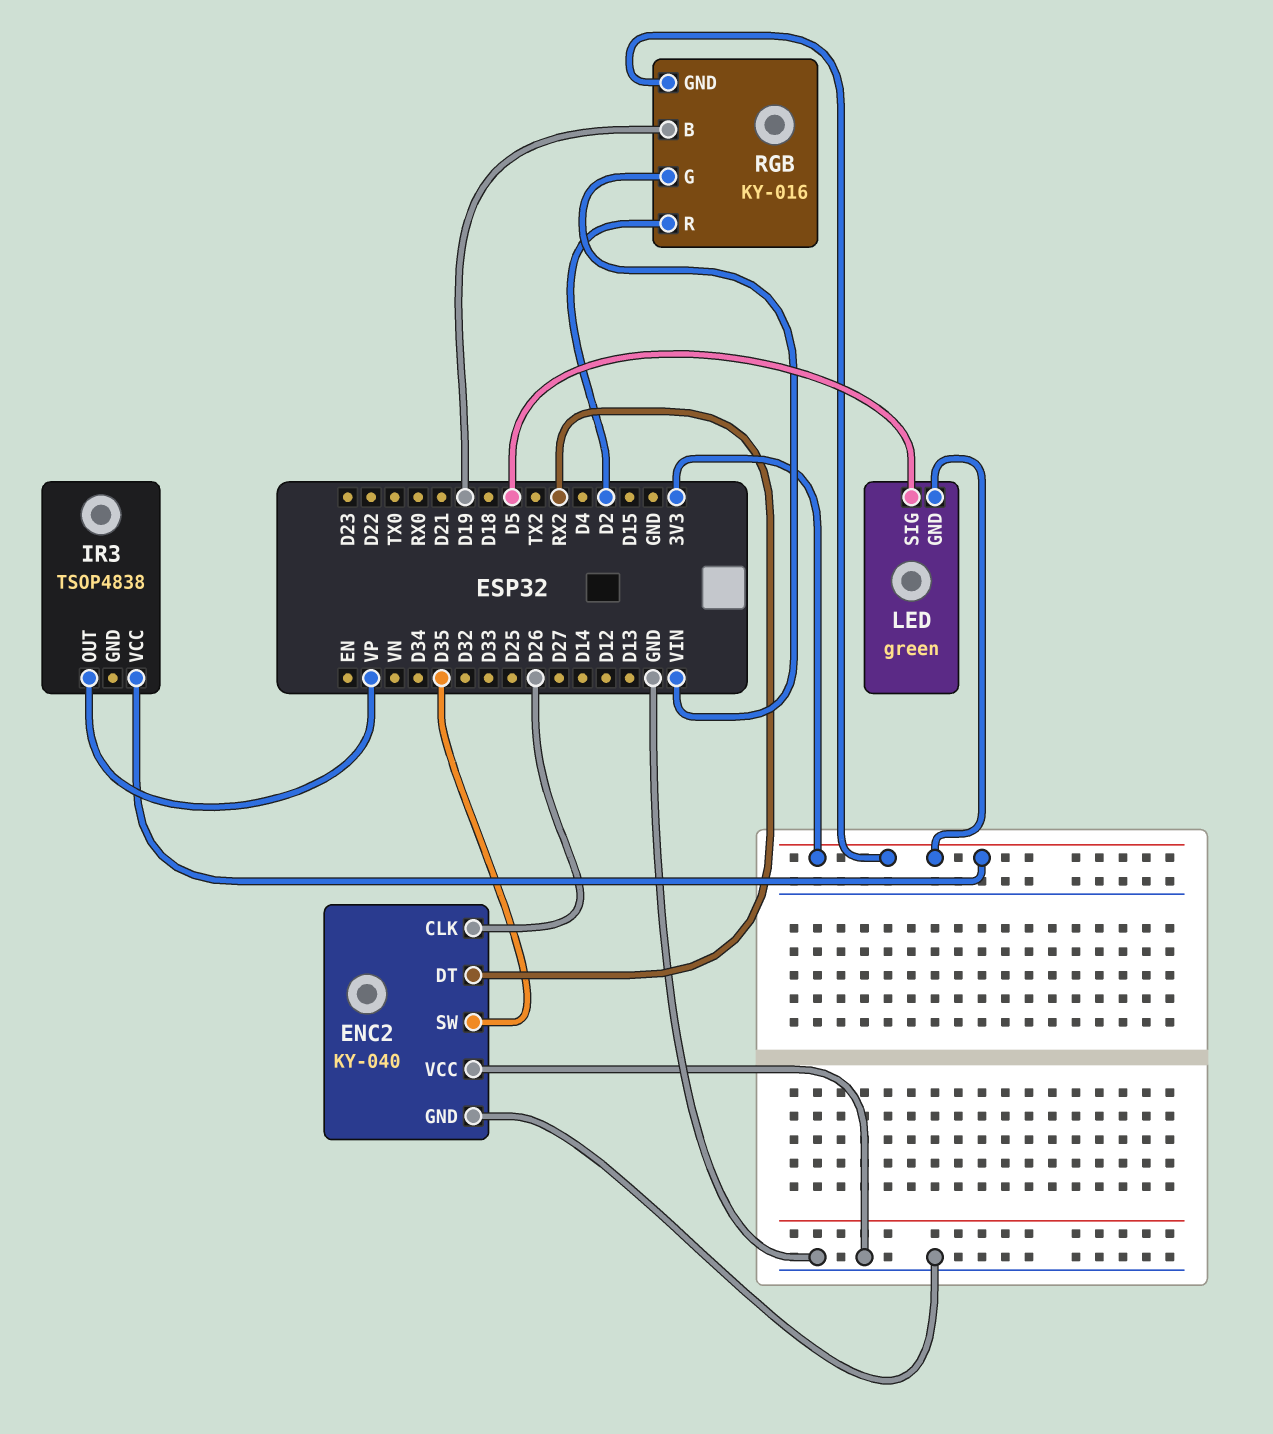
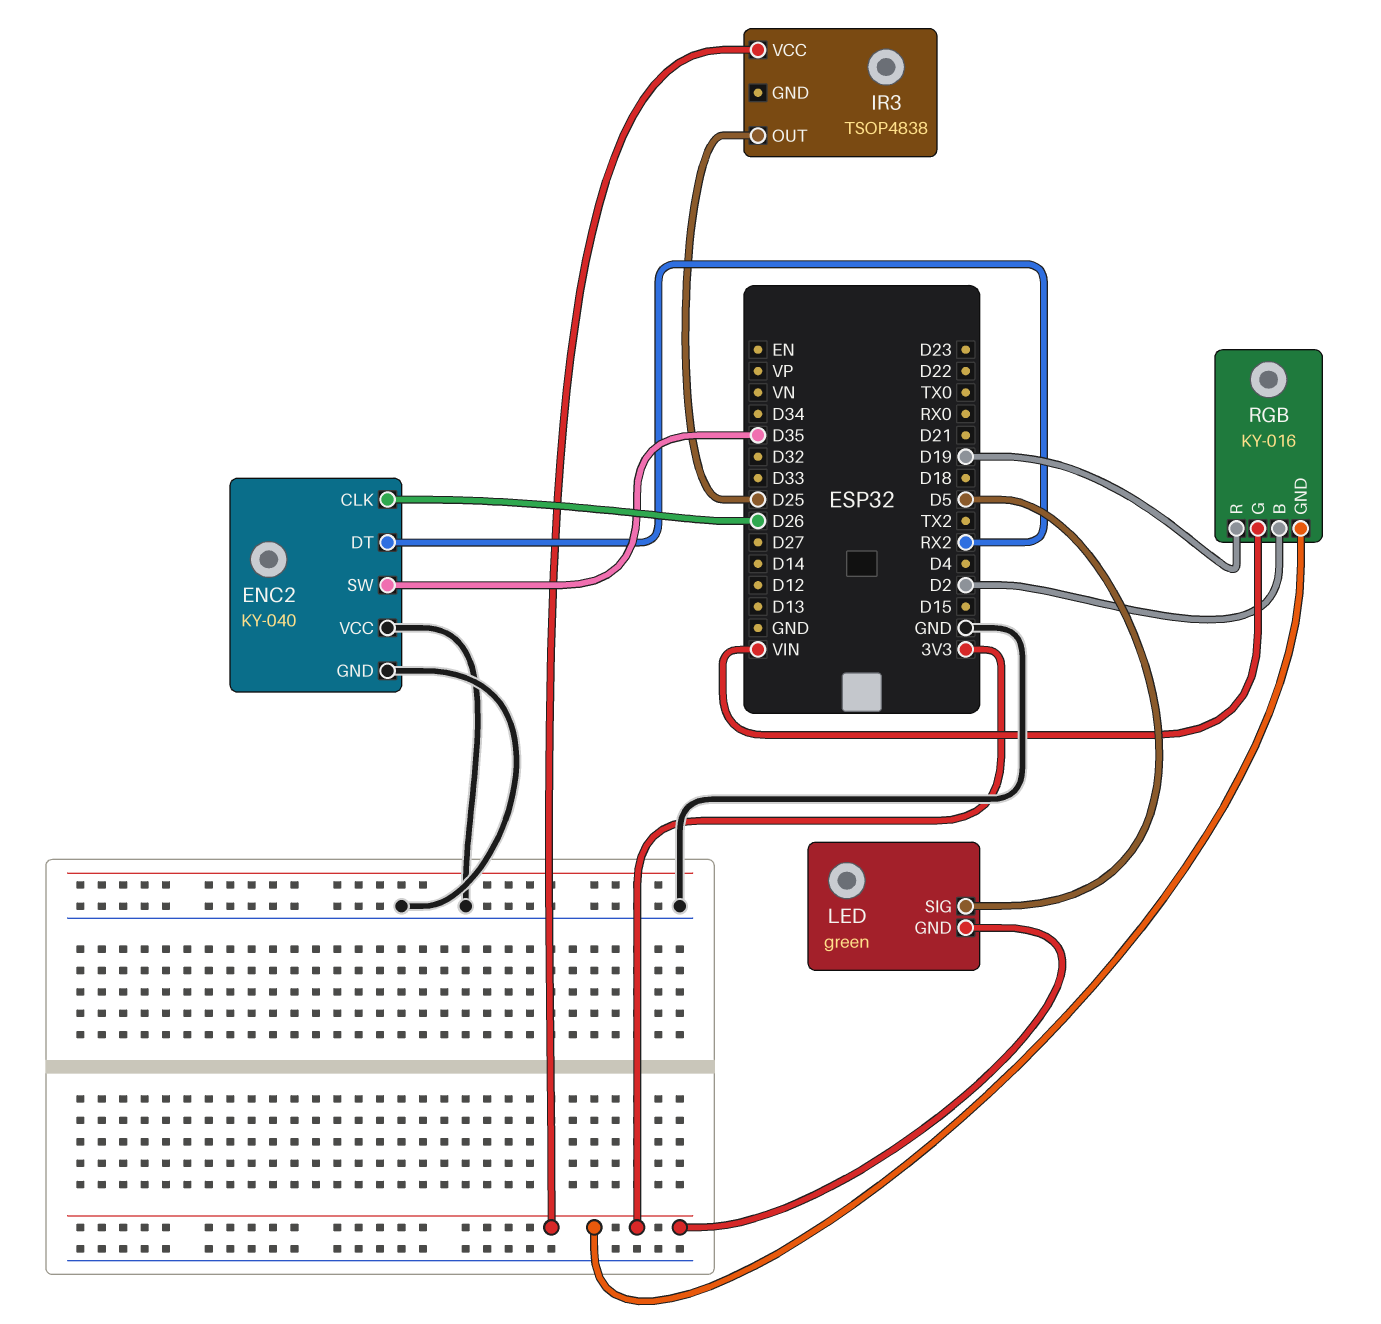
IR3 pin OUT: VP -> D25
RGB pin B: D19 -> D2
RGB pin R: D2 -> D19

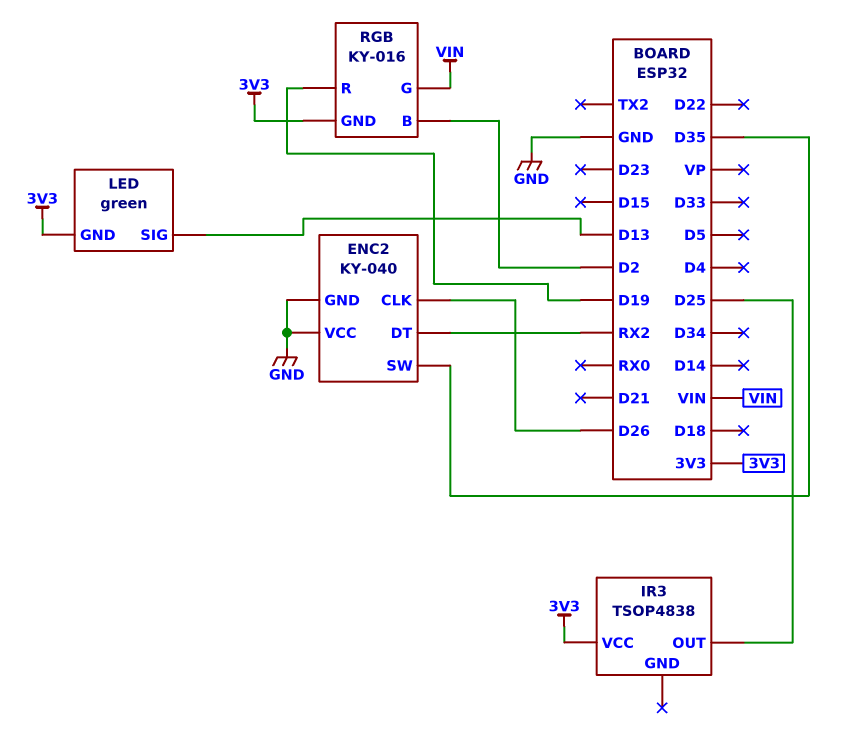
LED pin SIG: D5 -> D13

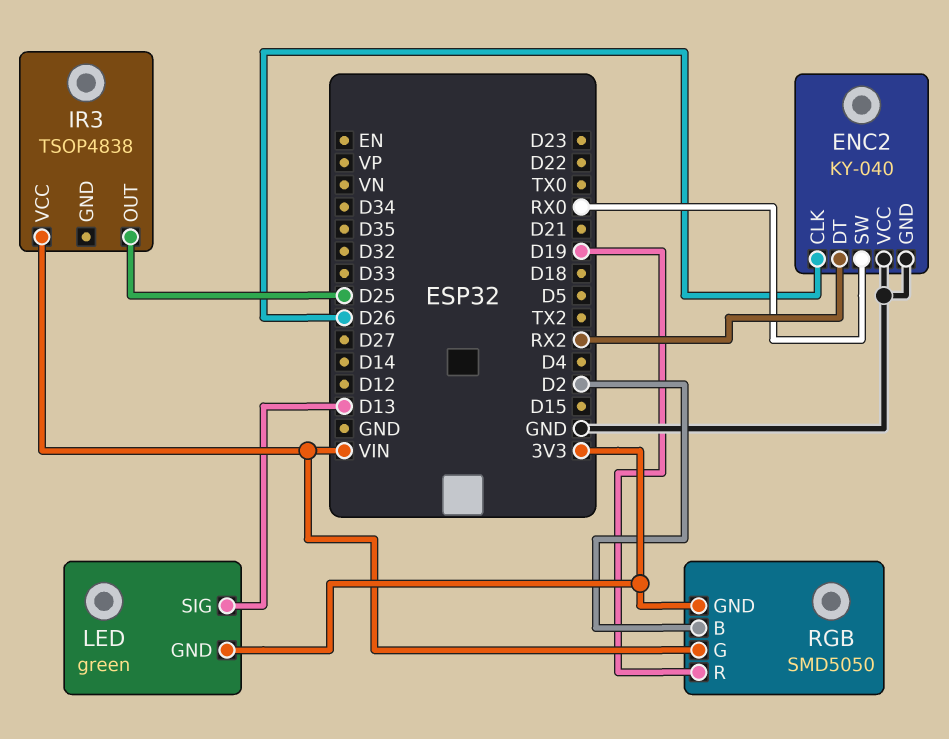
ENC2 pin SW: D35 -> RX0
IR3 pin VCC: 3V3 -> VIN
RGB: KY-016 -> SMD5050

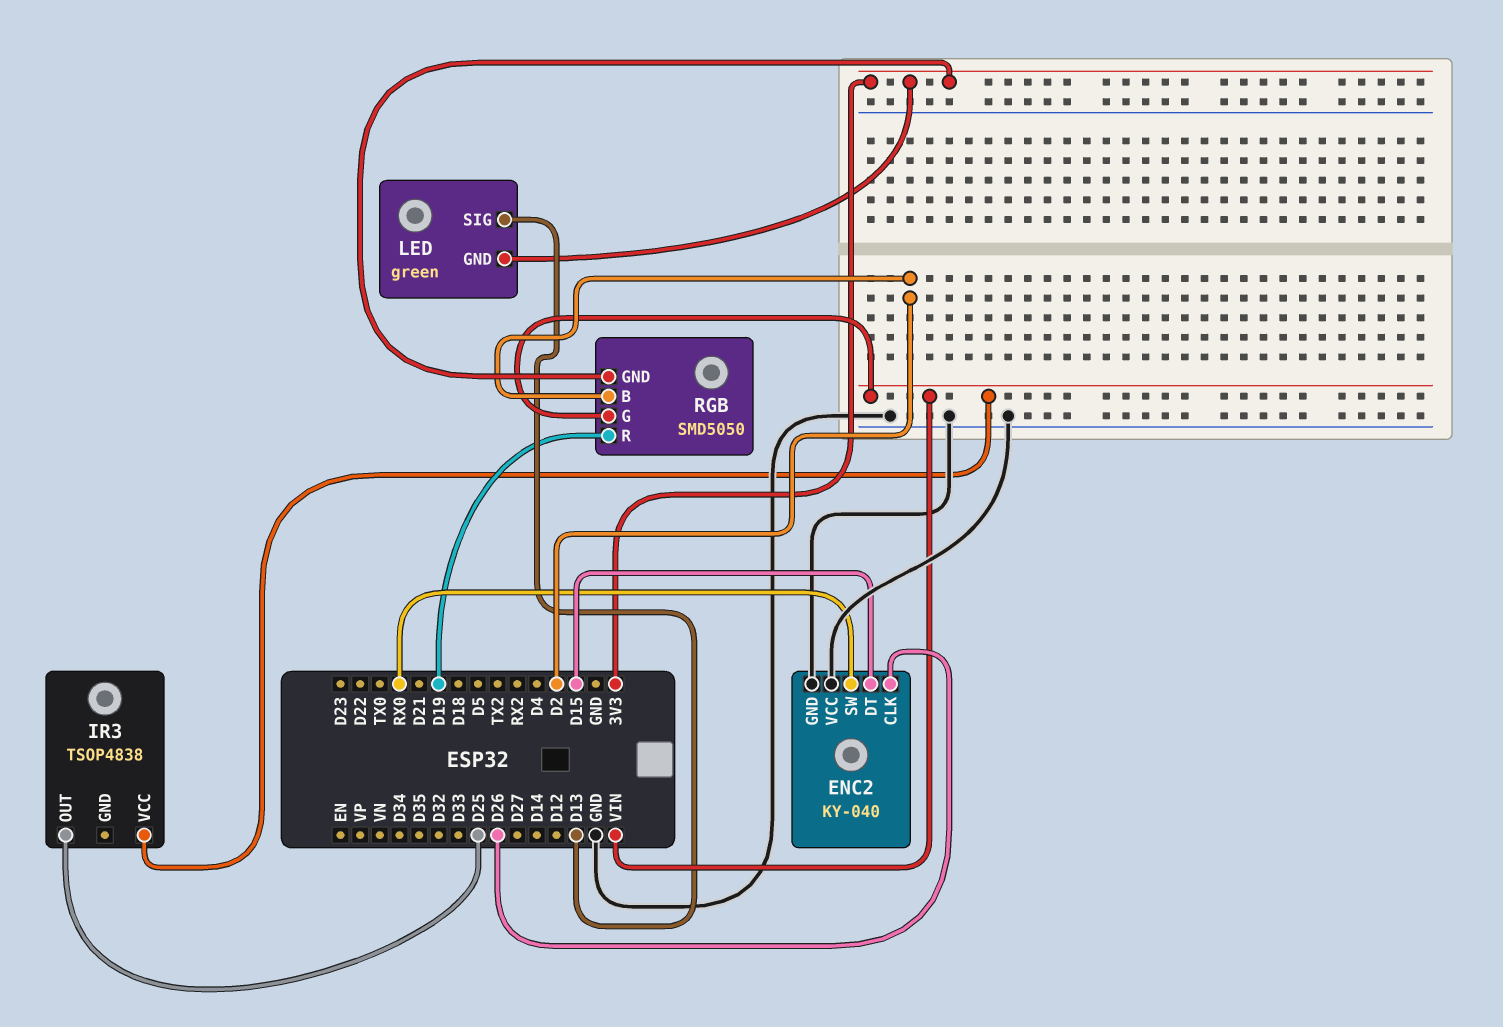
ENC2 pin DT: RX2 -> D15

